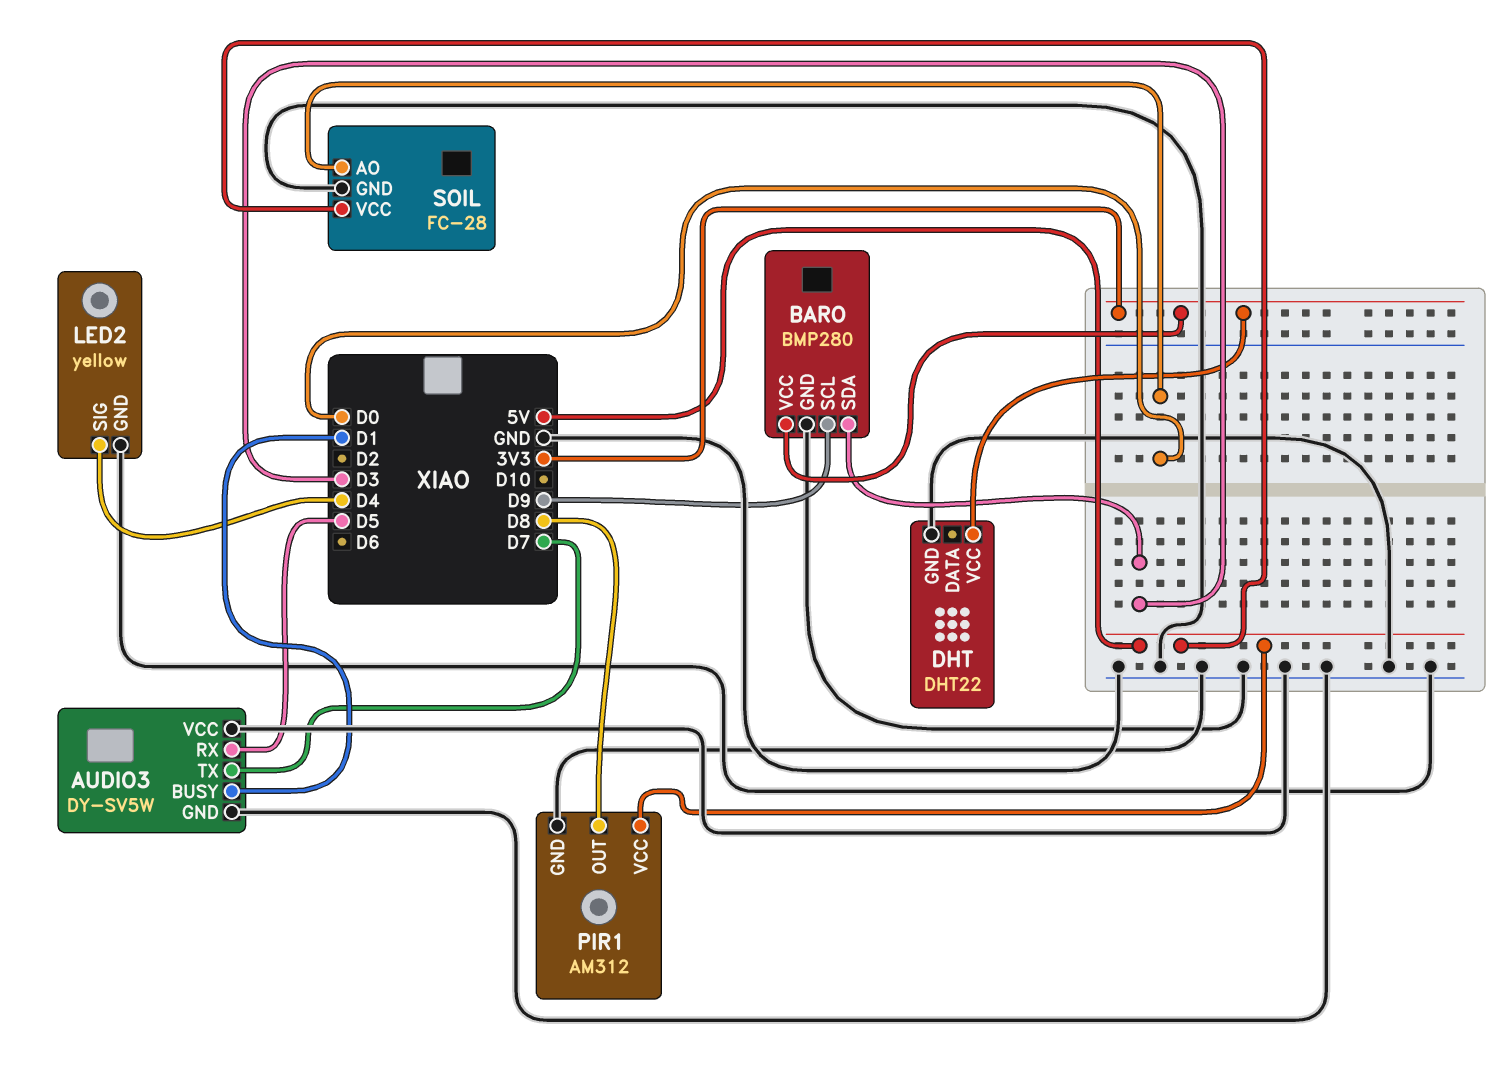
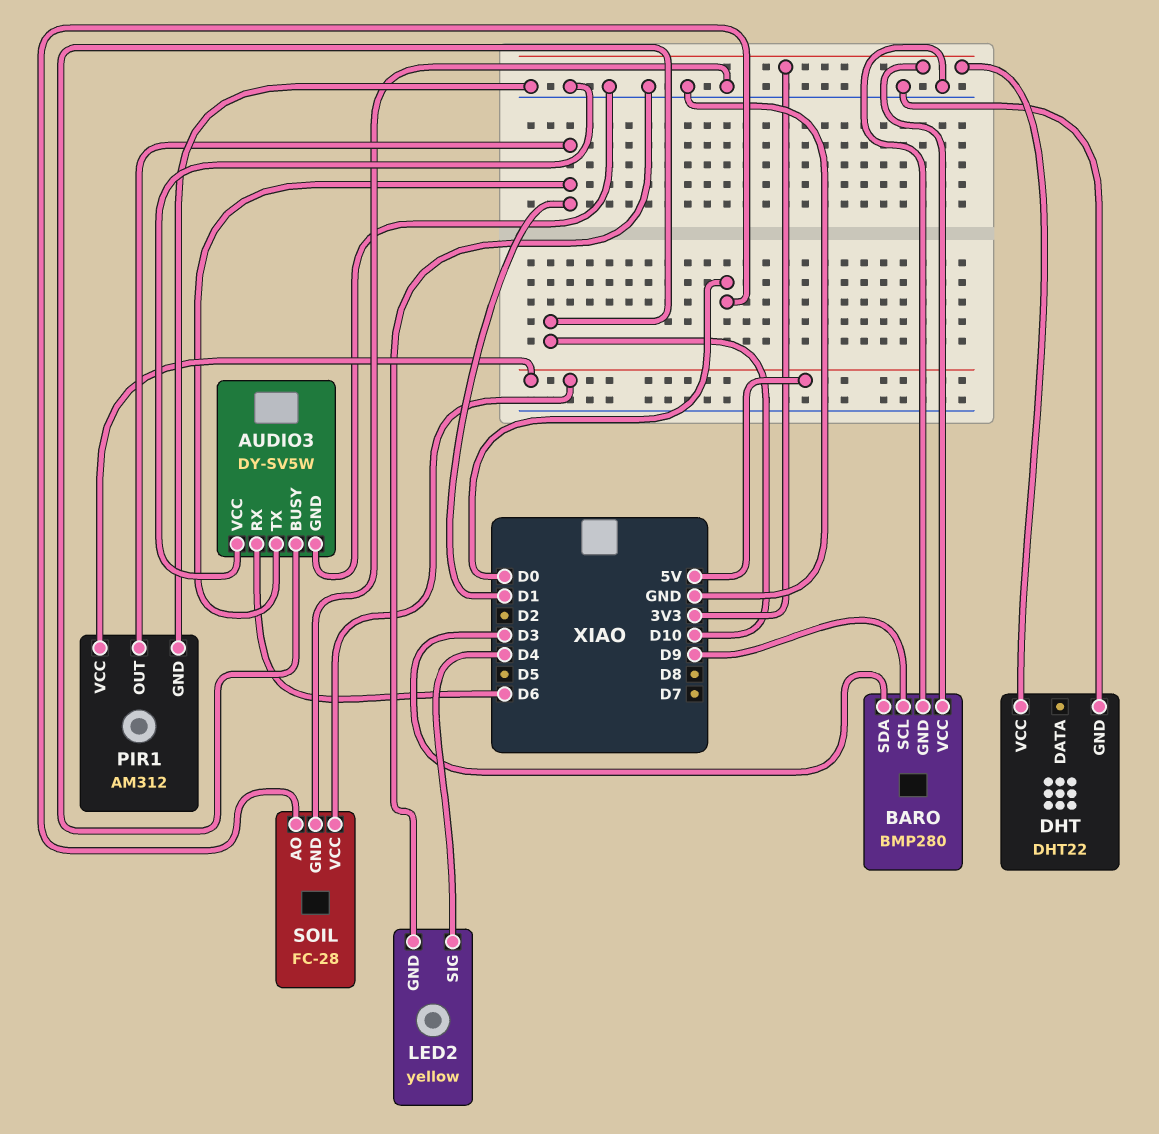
AUDIO3 pin BUSY: D1 -> D10
AUDIO3 pin RX: D5 -> D6
AUDIO3 pin TX: D7 -> D1
PIR1 pin OUT: D8 -> D1

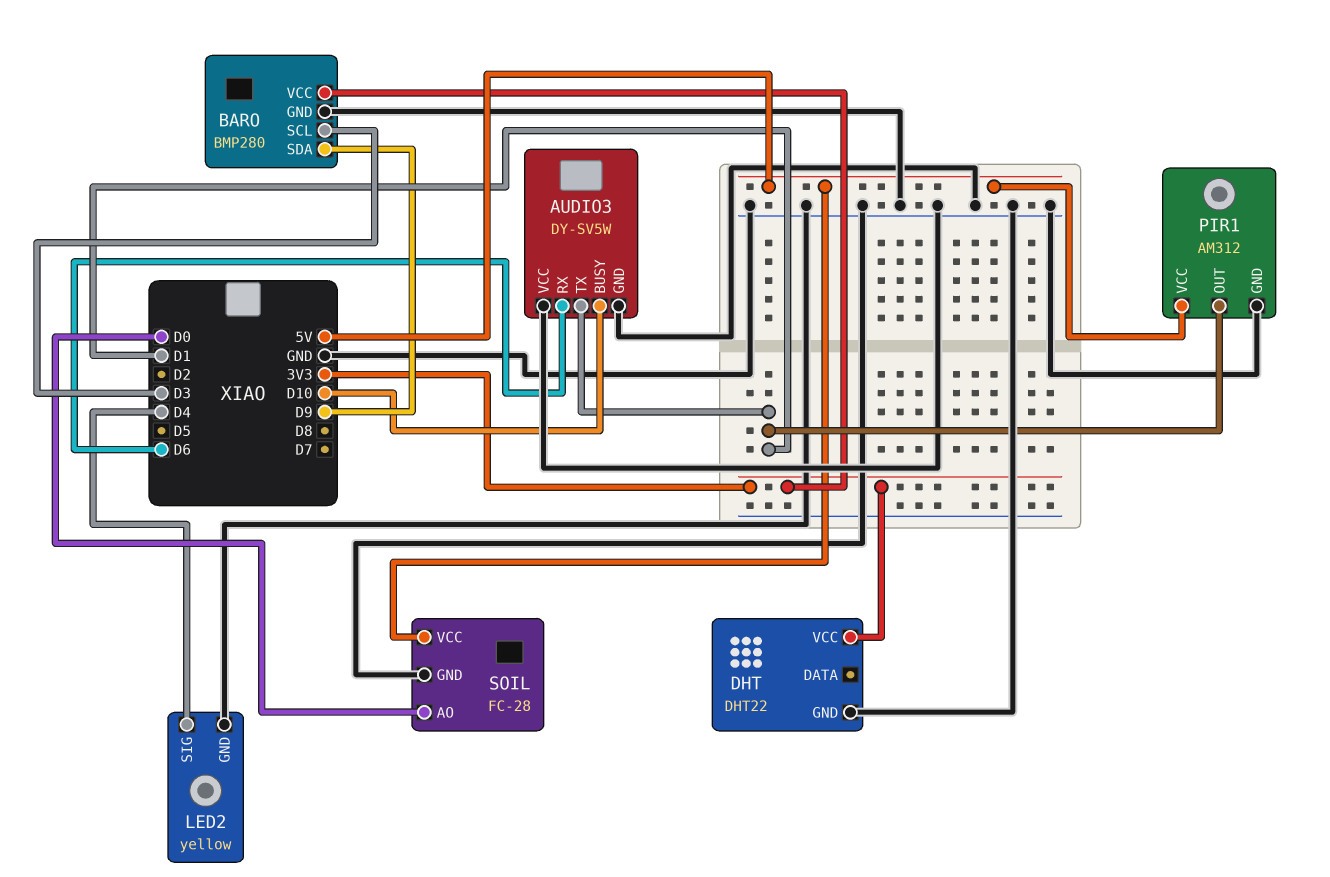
BARO pin SCL: D9 -> D3
BARO pin SDA: D3 -> D9

